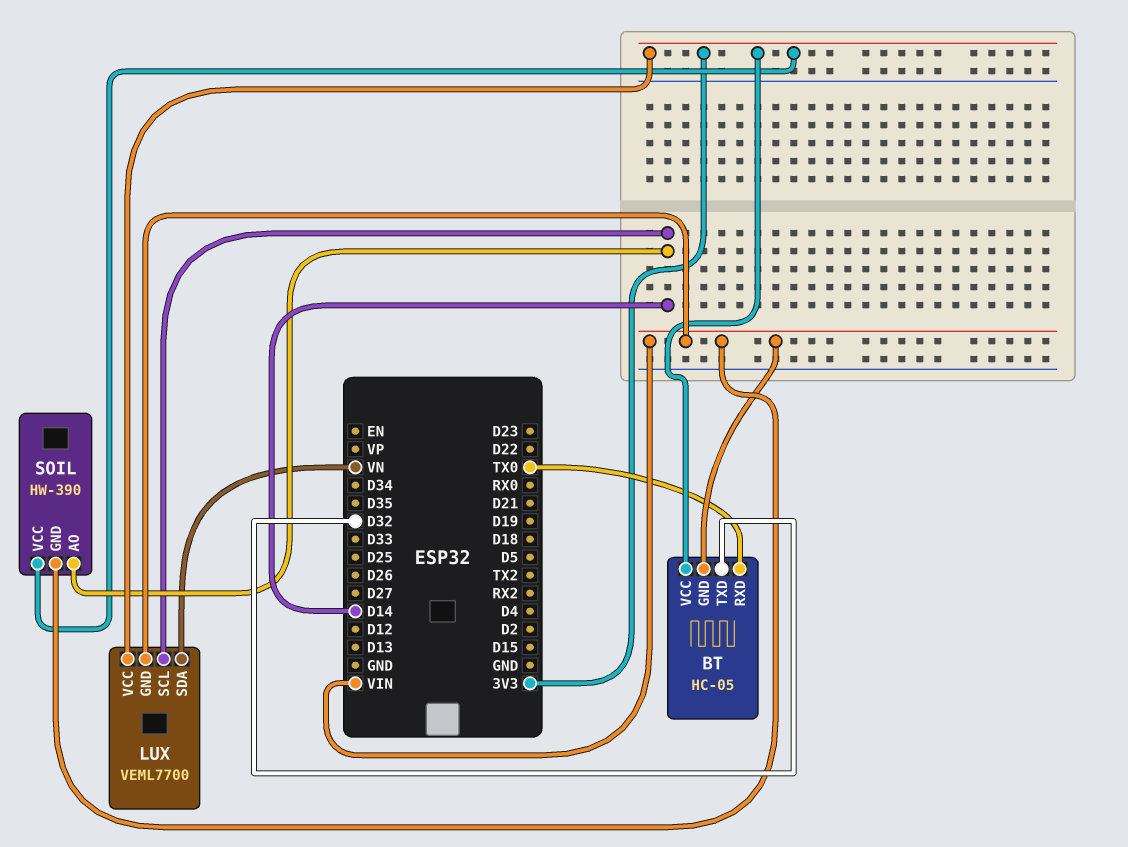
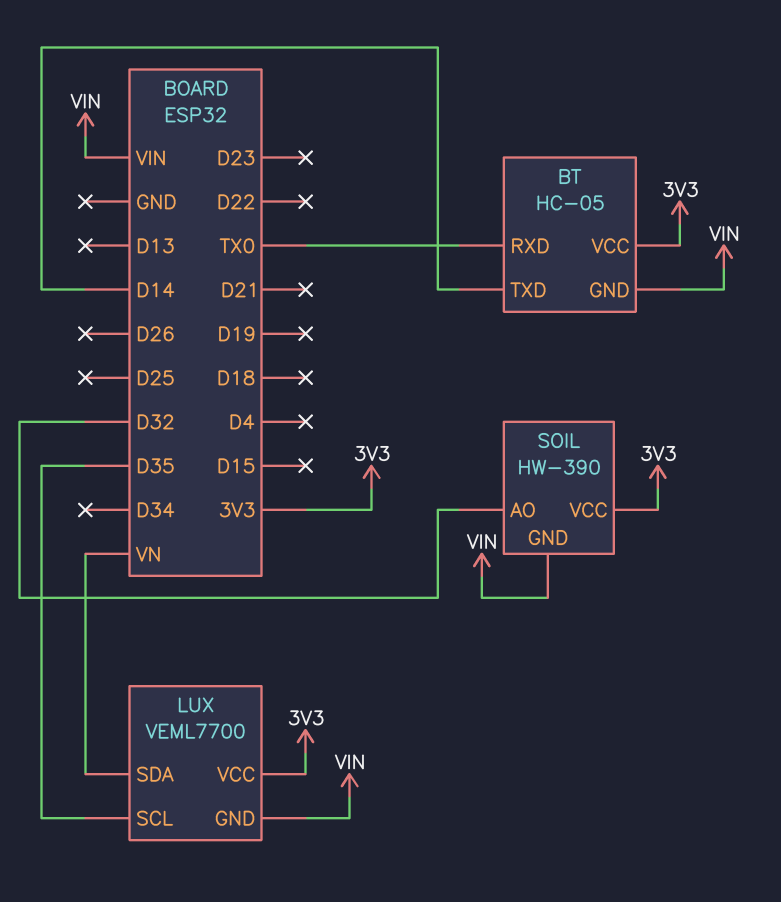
BT pin TXD: D32 -> D14
LUX pin SCL: D14 -> D35
SOIL pin AO: D14 -> D32

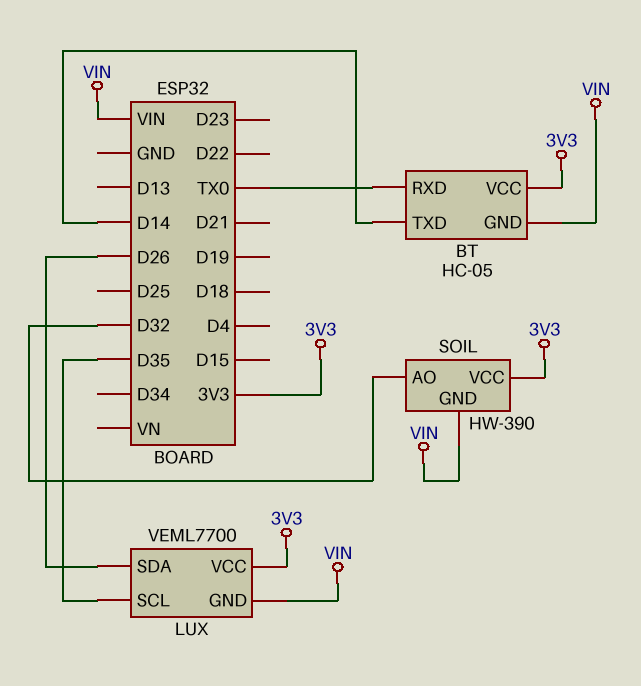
LUX pin SDA: VN -> D26

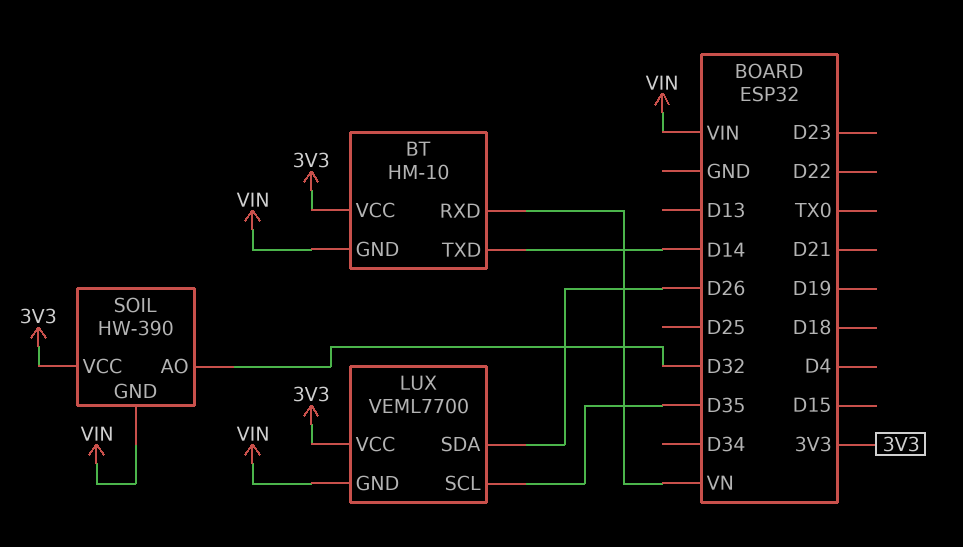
BT: HC-05 -> HM-10
BT pin RXD: TX0 -> VN

